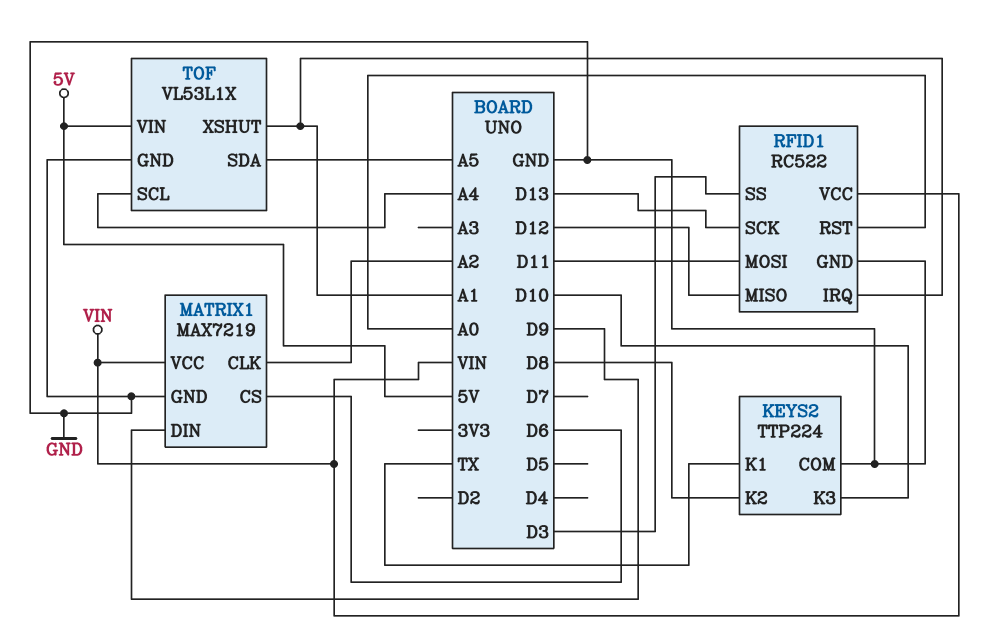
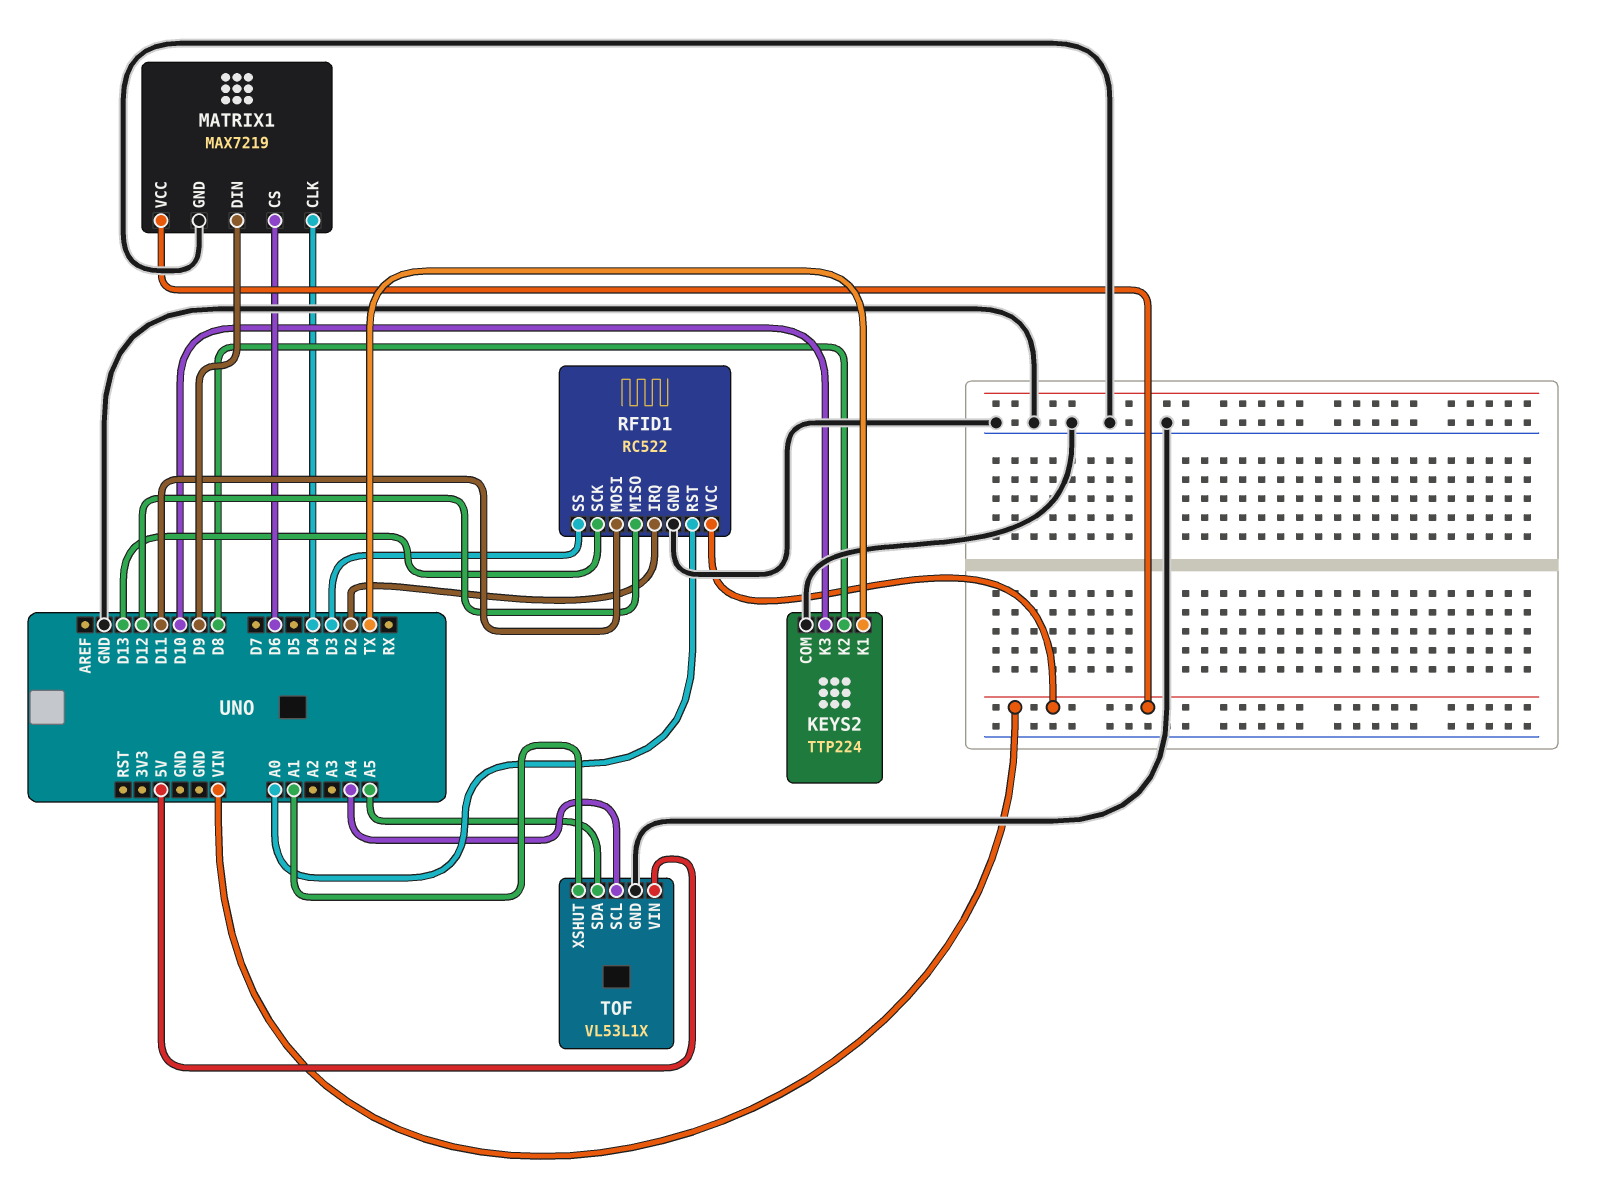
MATRIX1 pin CLK: A2 -> D4
RFID1 pin IRQ: A1 -> D2

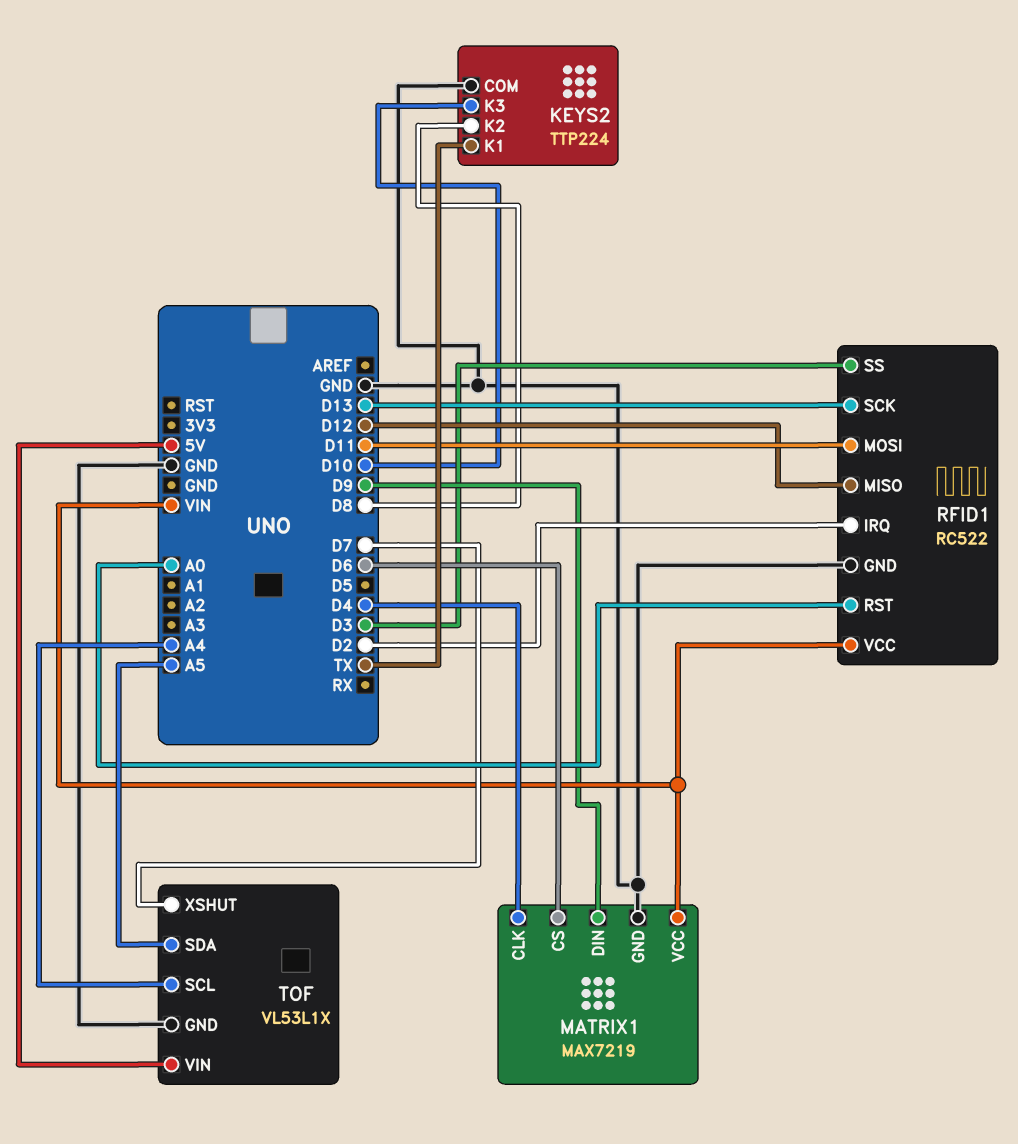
TOF pin XSHUT: A1 -> D7

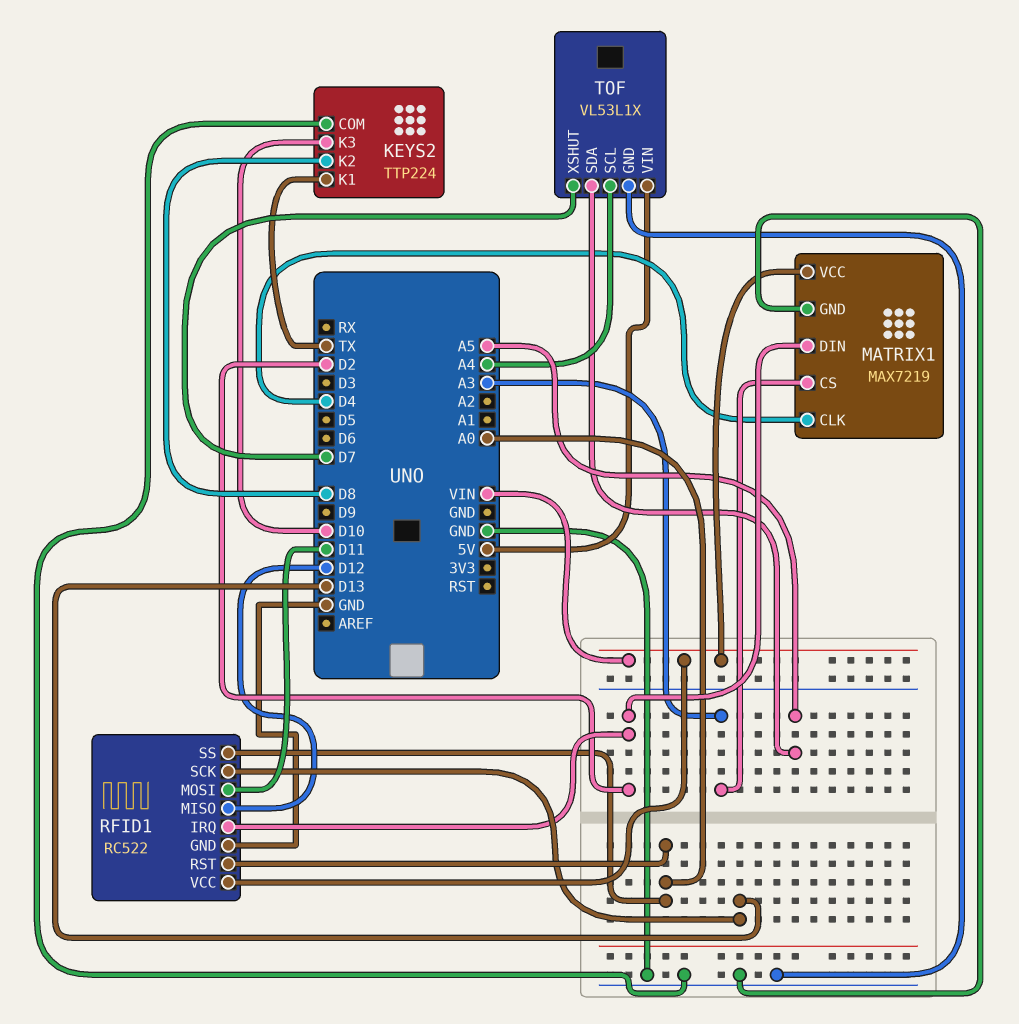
MATRIX1 pin CS: D6 -> A3
MATRIX1 pin DIN: D9 -> D2
RFID1 pin SS: D3 -> A0

